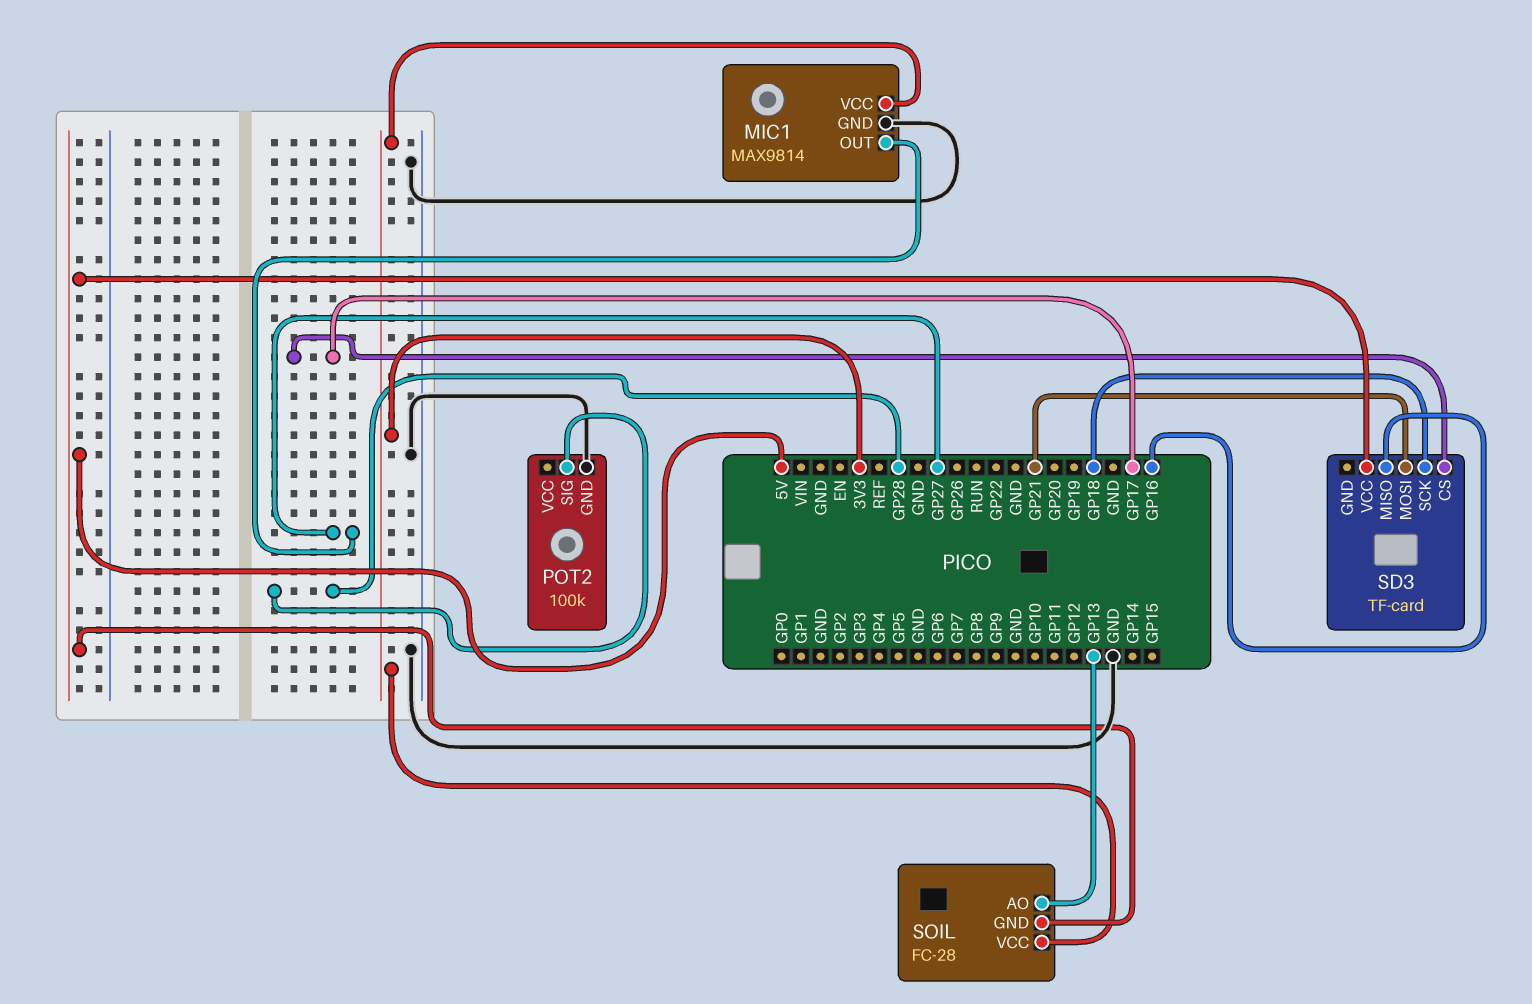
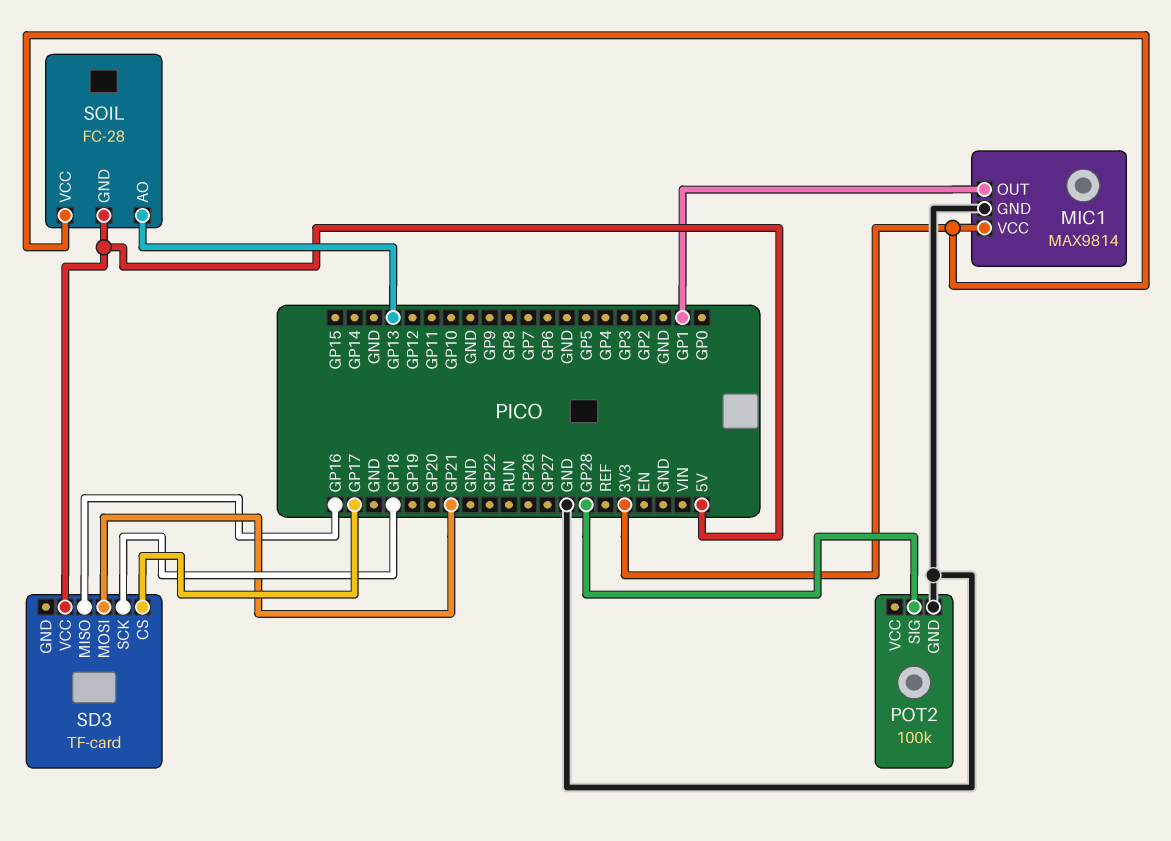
MIC1 pin OUT: GP27 -> GP1

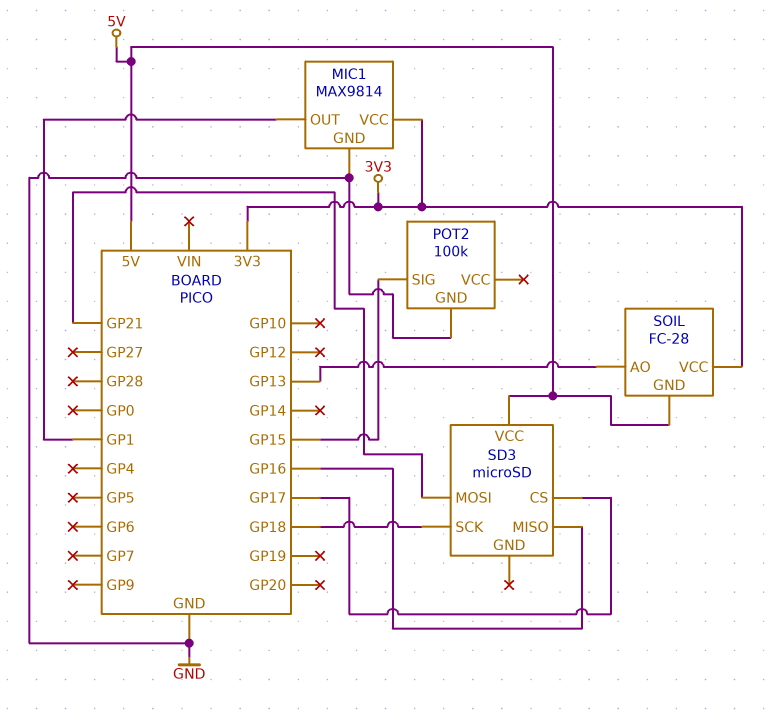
POT2 pin SIG: GP28 -> GP15
SD3: TF-card -> microSD

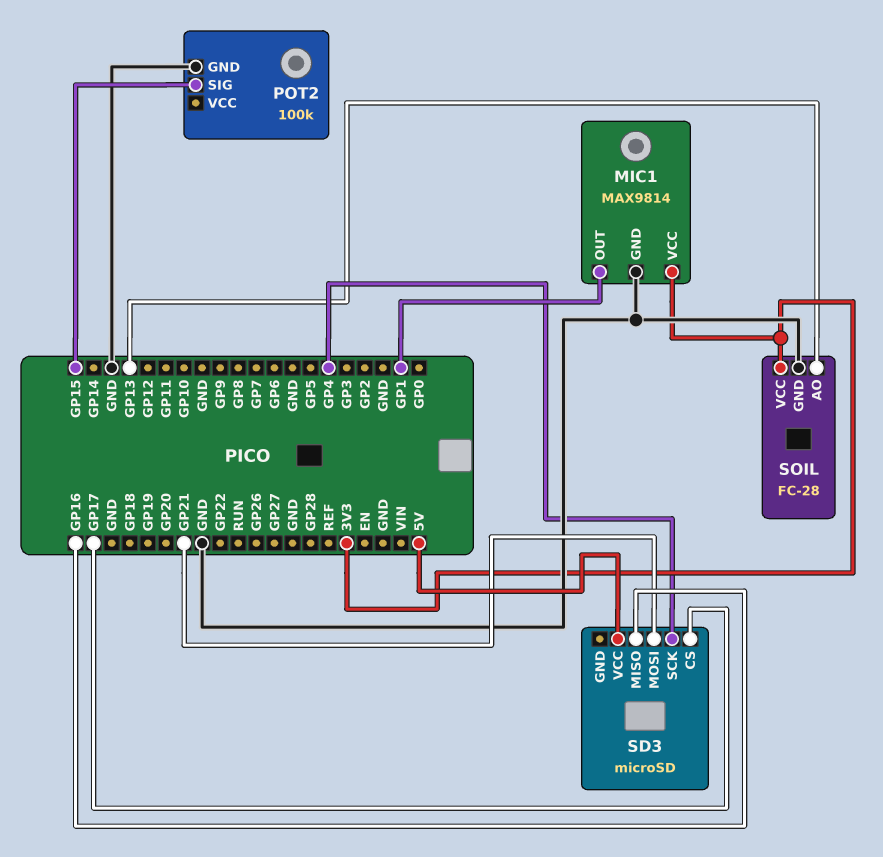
SD3 pin SCK: GP18 -> GP4
SOIL pin GND: 5V -> GND

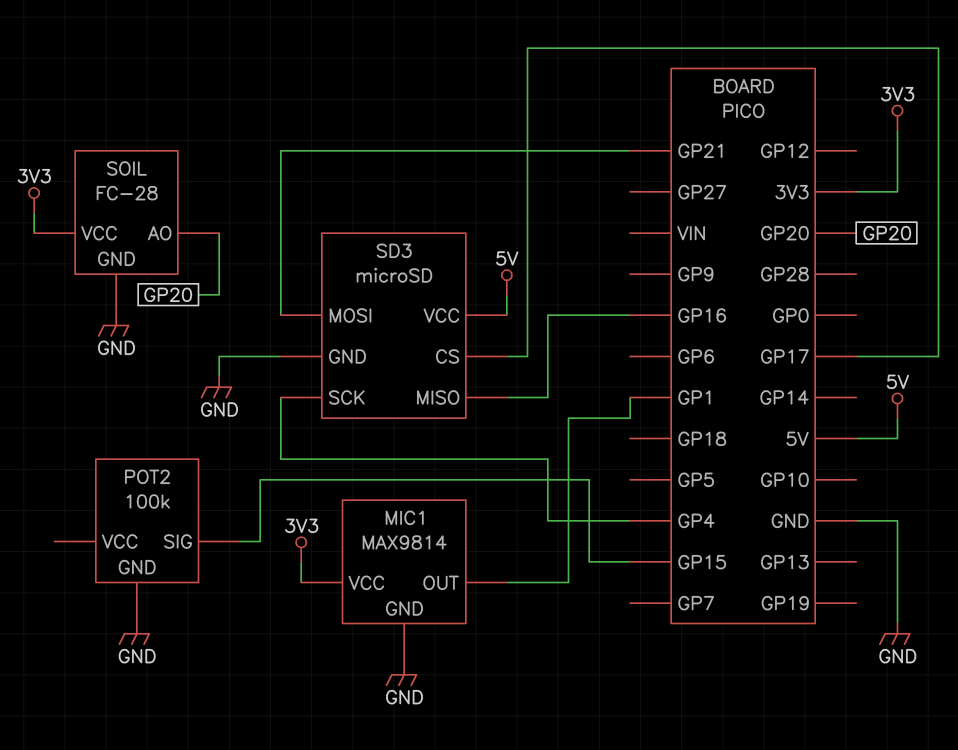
SD3 pin GND: none -> GND
SOIL pin AO: GP13 -> GP20

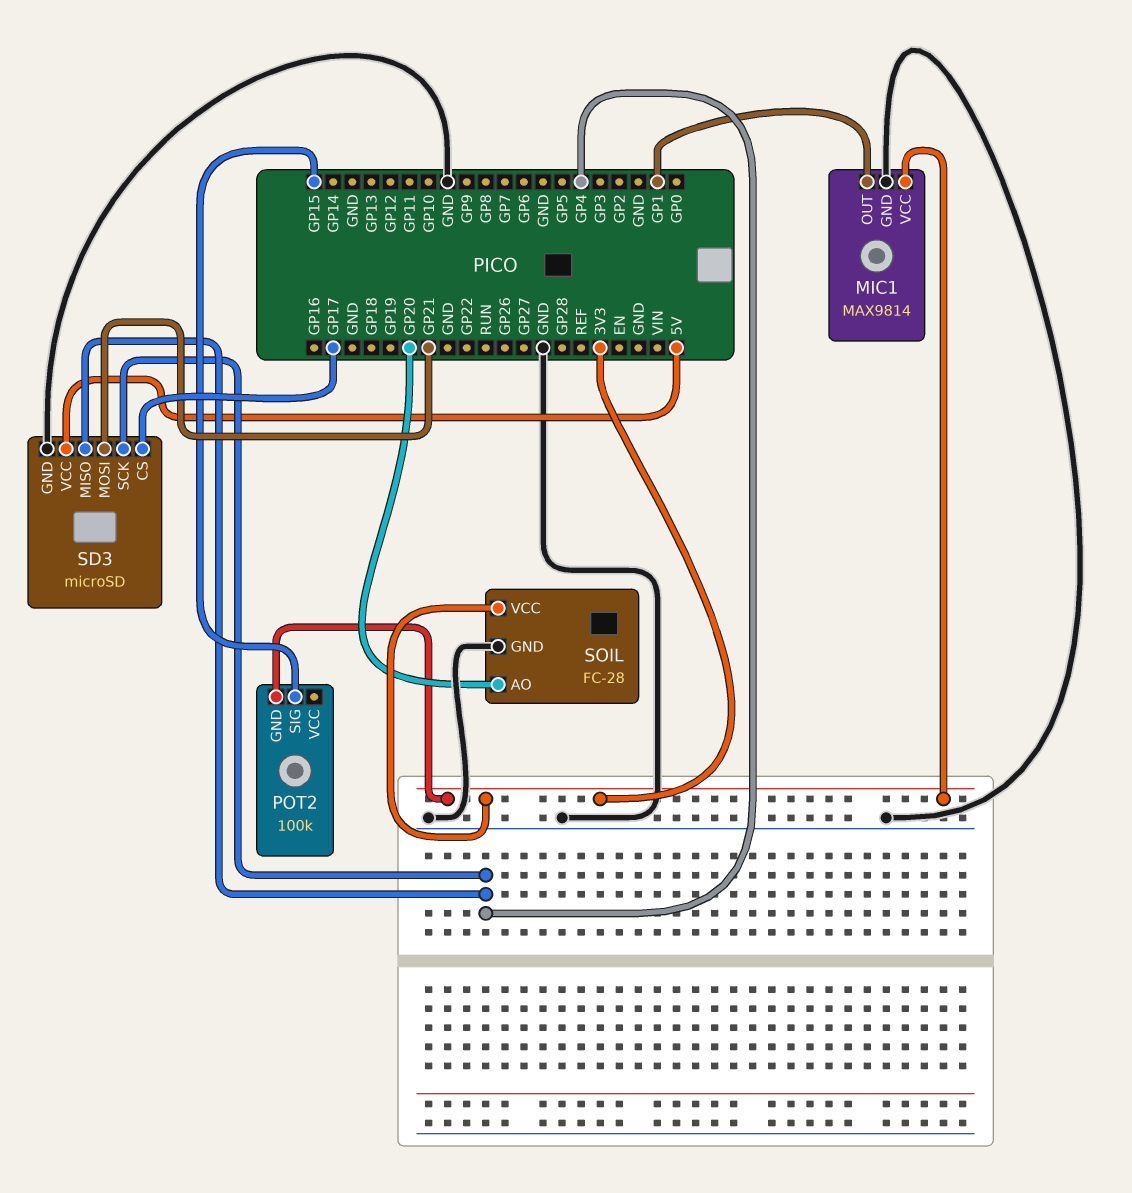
POT2 pin GND: GND -> 3V3
SD3 pin MISO: GP16 -> GP4

